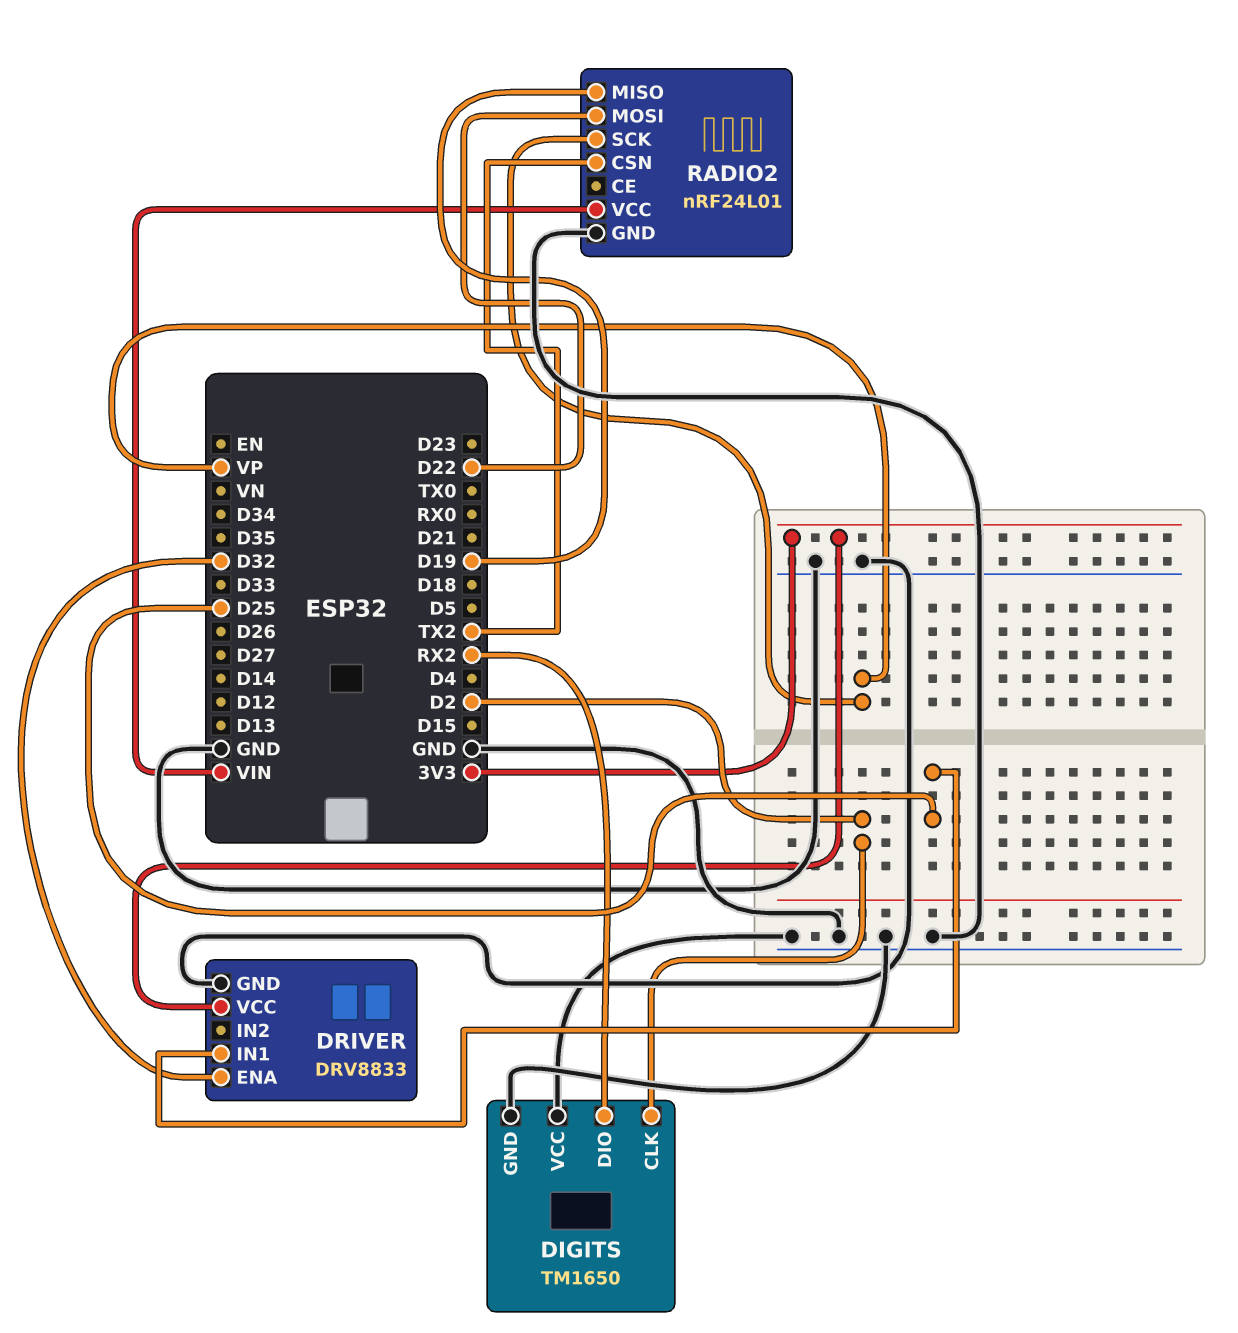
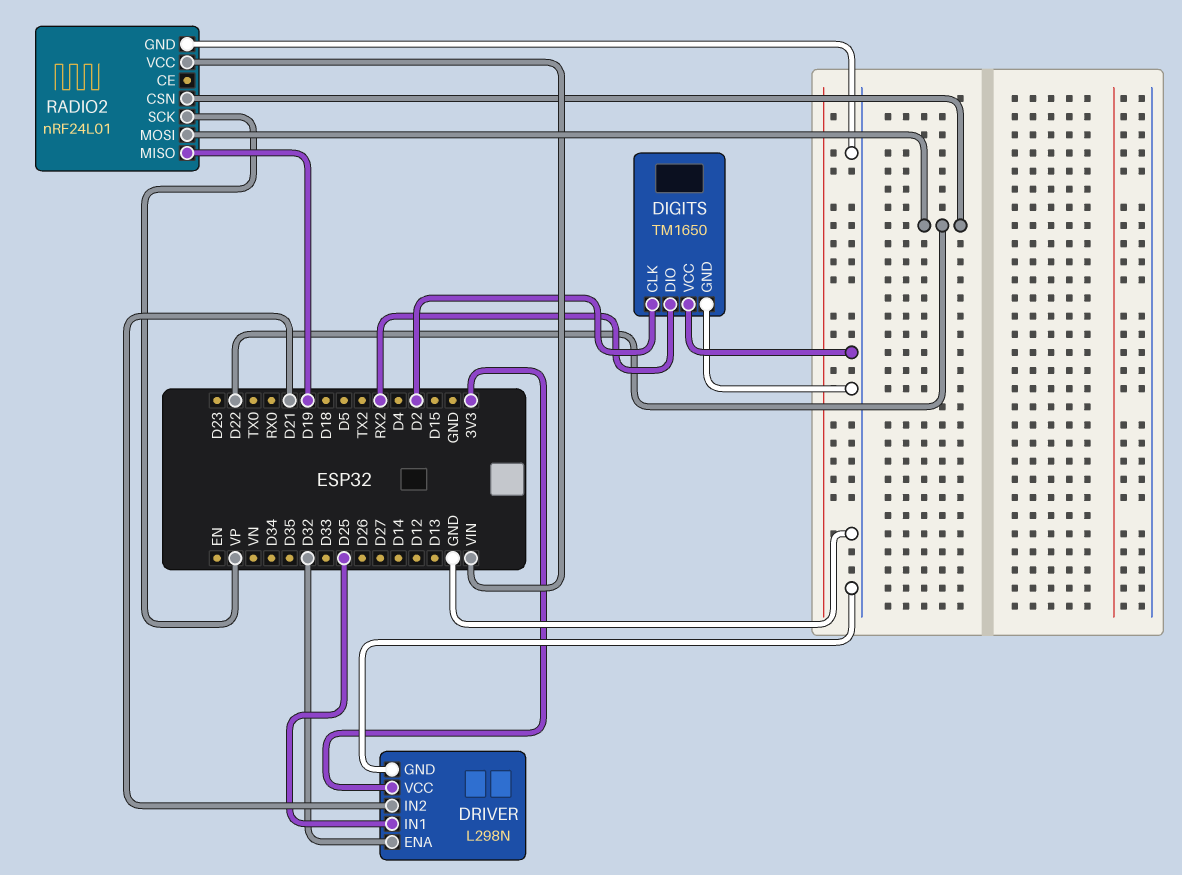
DRIVER: DRV8833 -> L298N
DRIVER pin IN2: none -> D21
RADIO2 pin CSN: TX2 -> D22

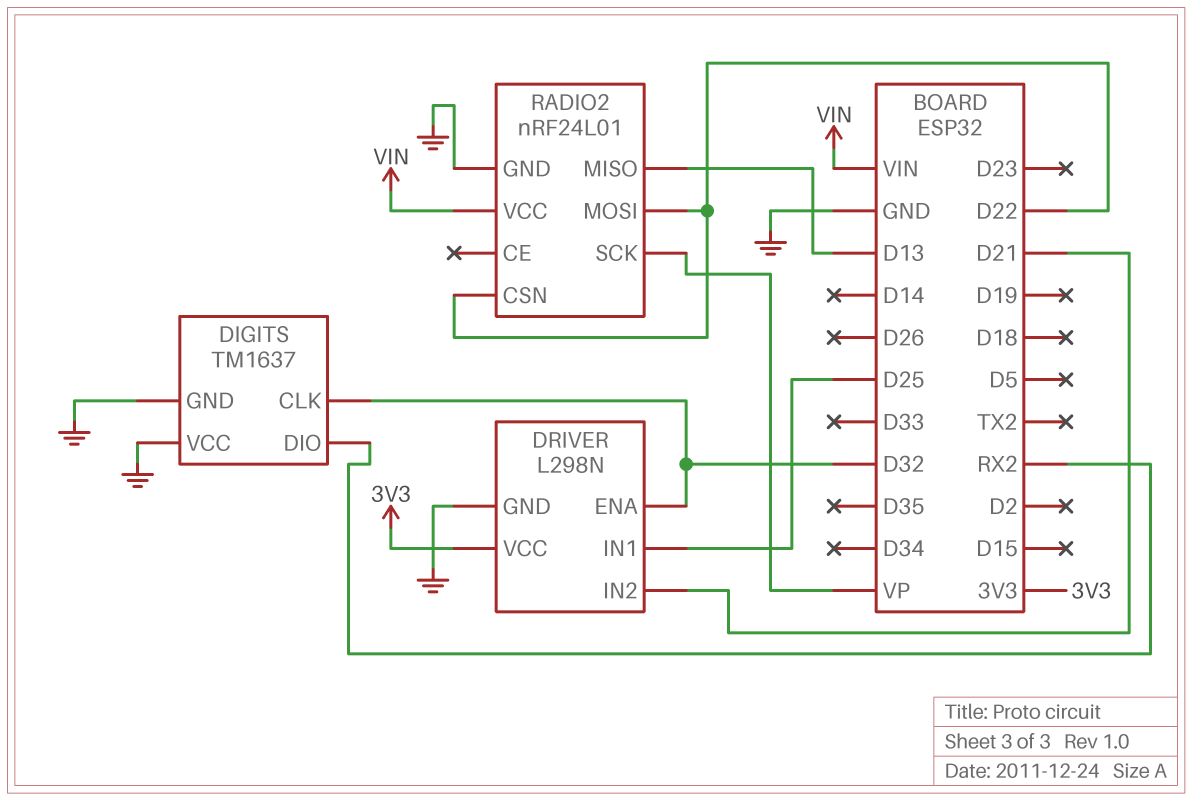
DIGITS: TM1650 -> TM1637
DIGITS pin CLK: D2 -> D32
RADIO2 pin MISO: D19 -> D13

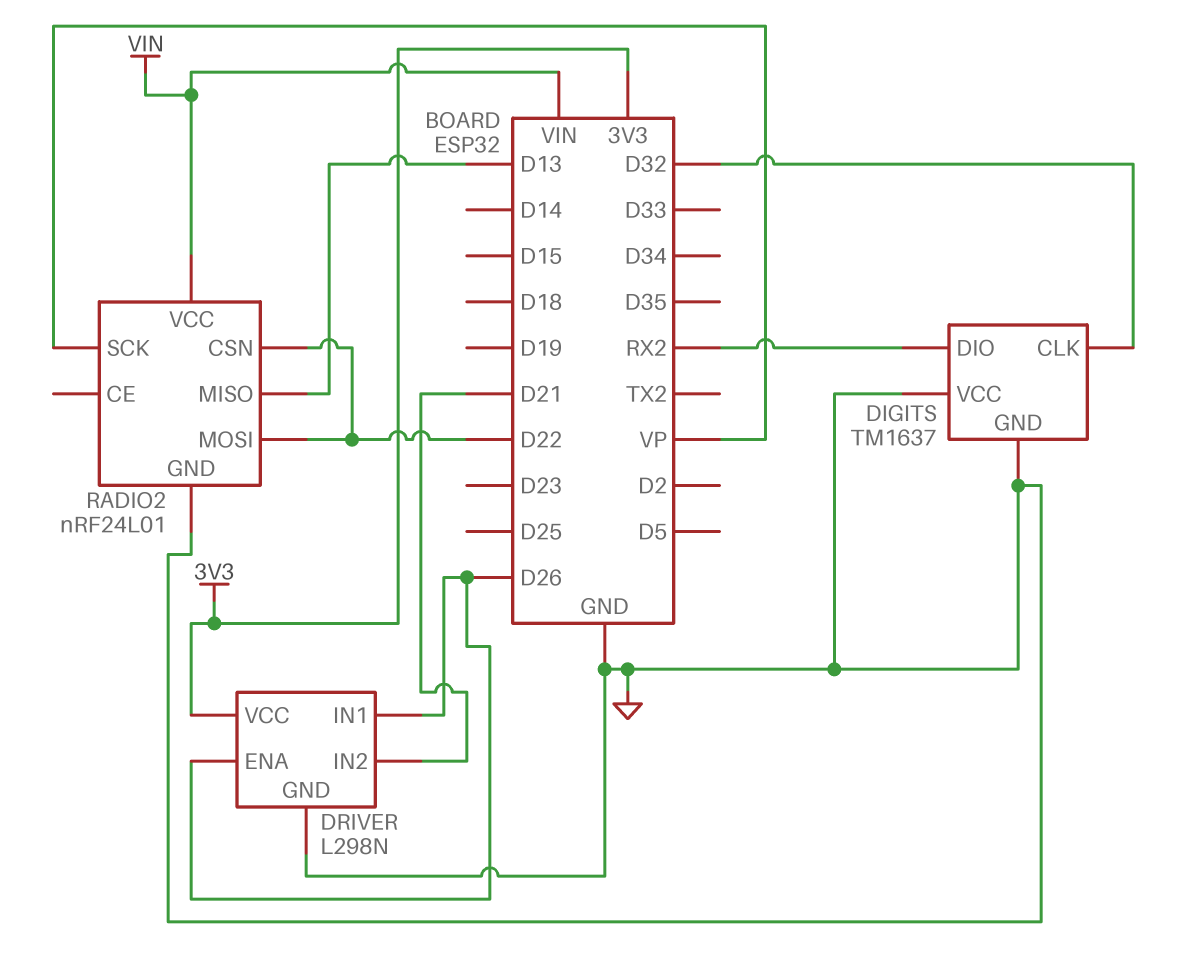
DRIVER pin ENA: D32 -> D26
DRIVER pin IN1: D25 -> D26

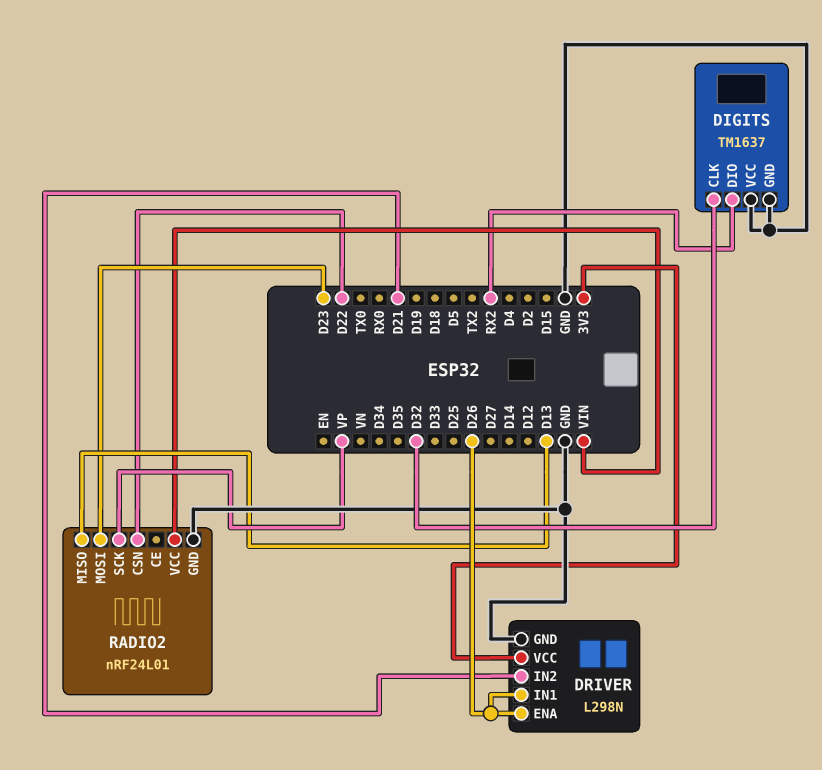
RADIO2 pin MOSI: D22 -> D23

